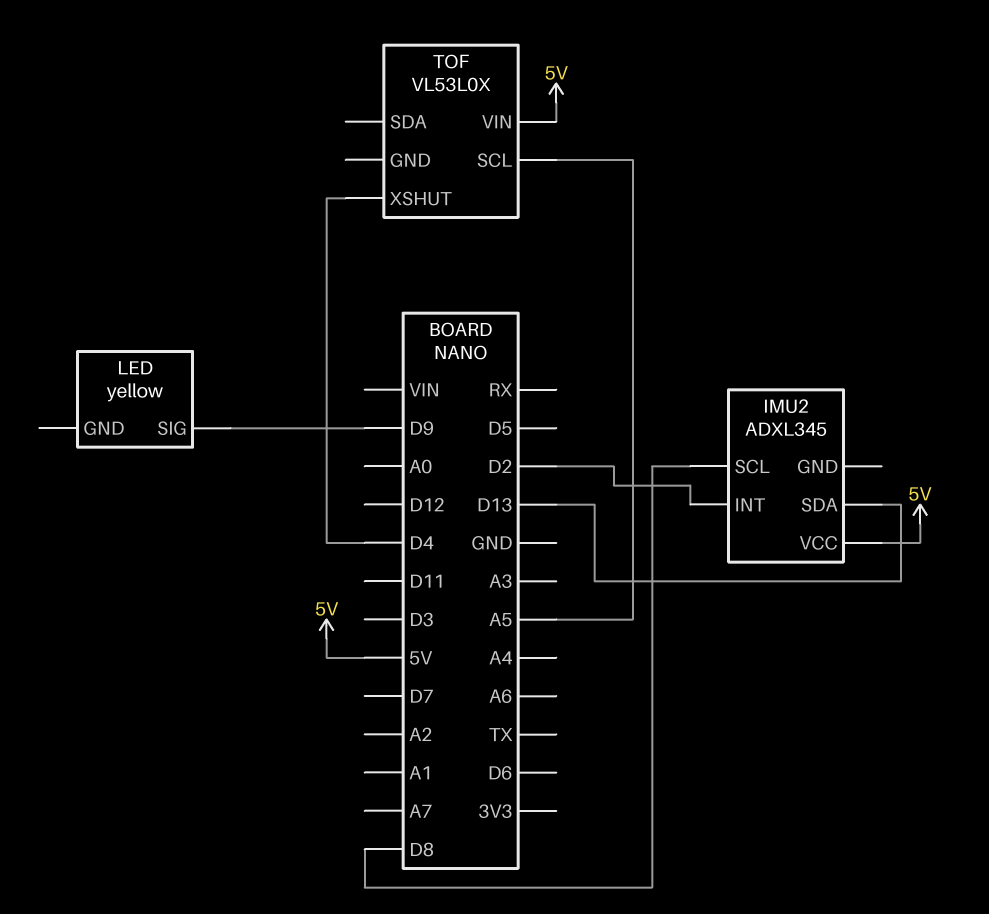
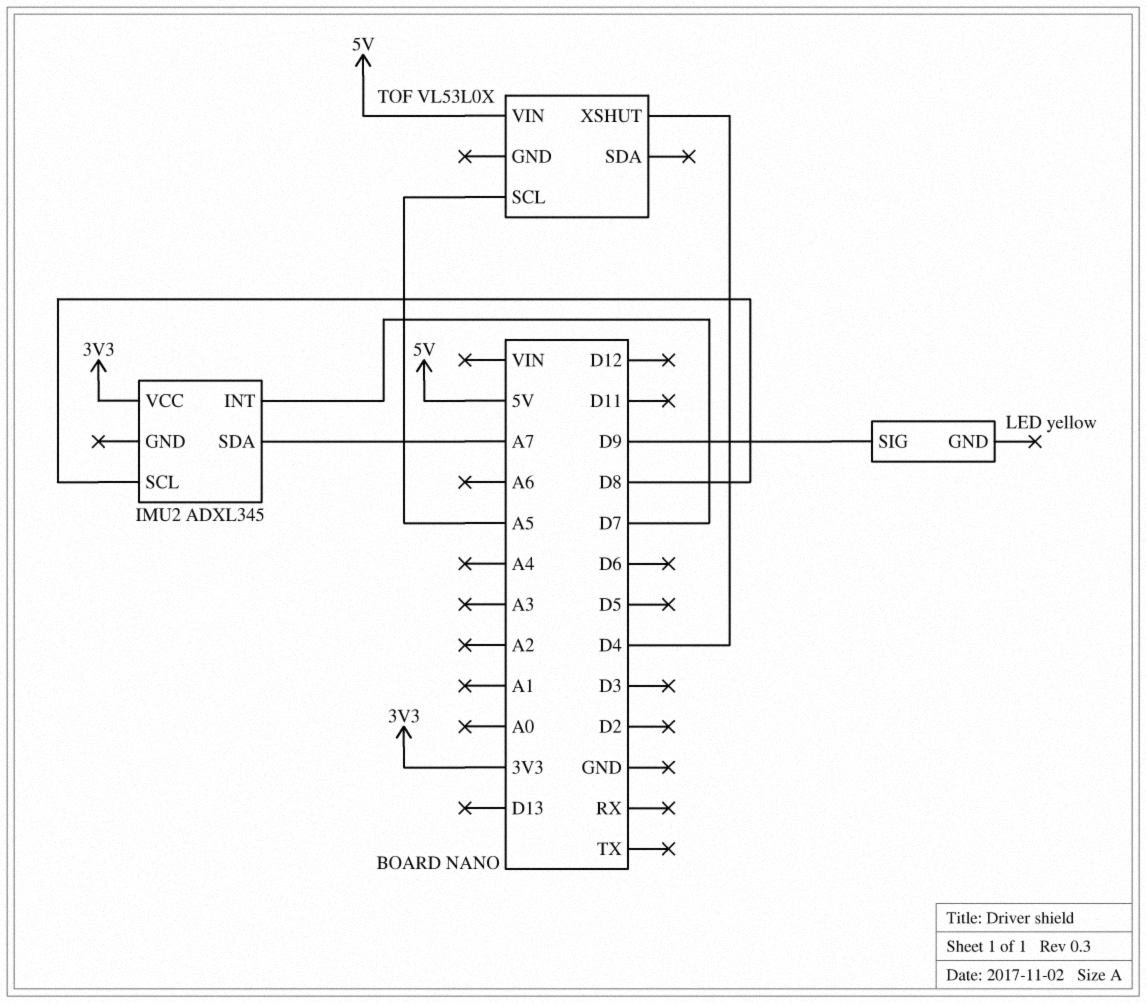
IMU2 pin INT: D2 -> D7
IMU2 pin SDA: D13 -> A7
IMU2 pin VCC: 5V -> 3V3

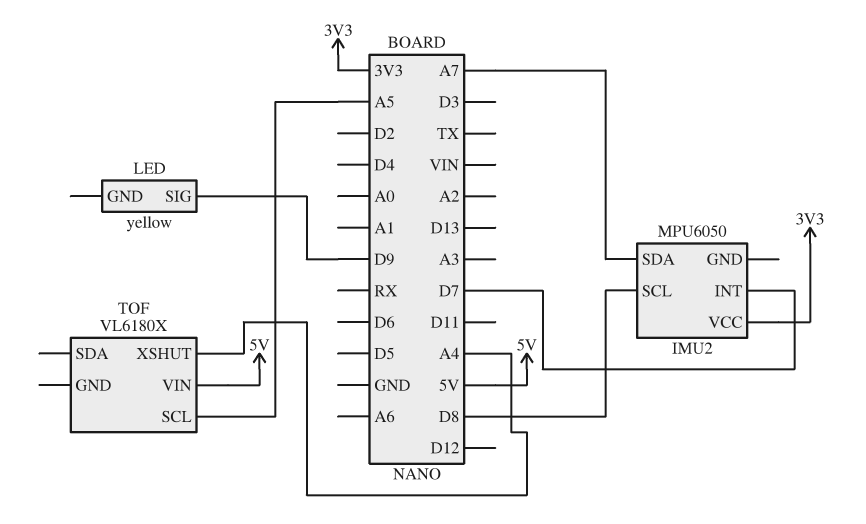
IMU2: ADXL345 -> MPU6050
TOF: VL53L0X -> VL6180X
TOF pin XSHUT: D4 -> A4

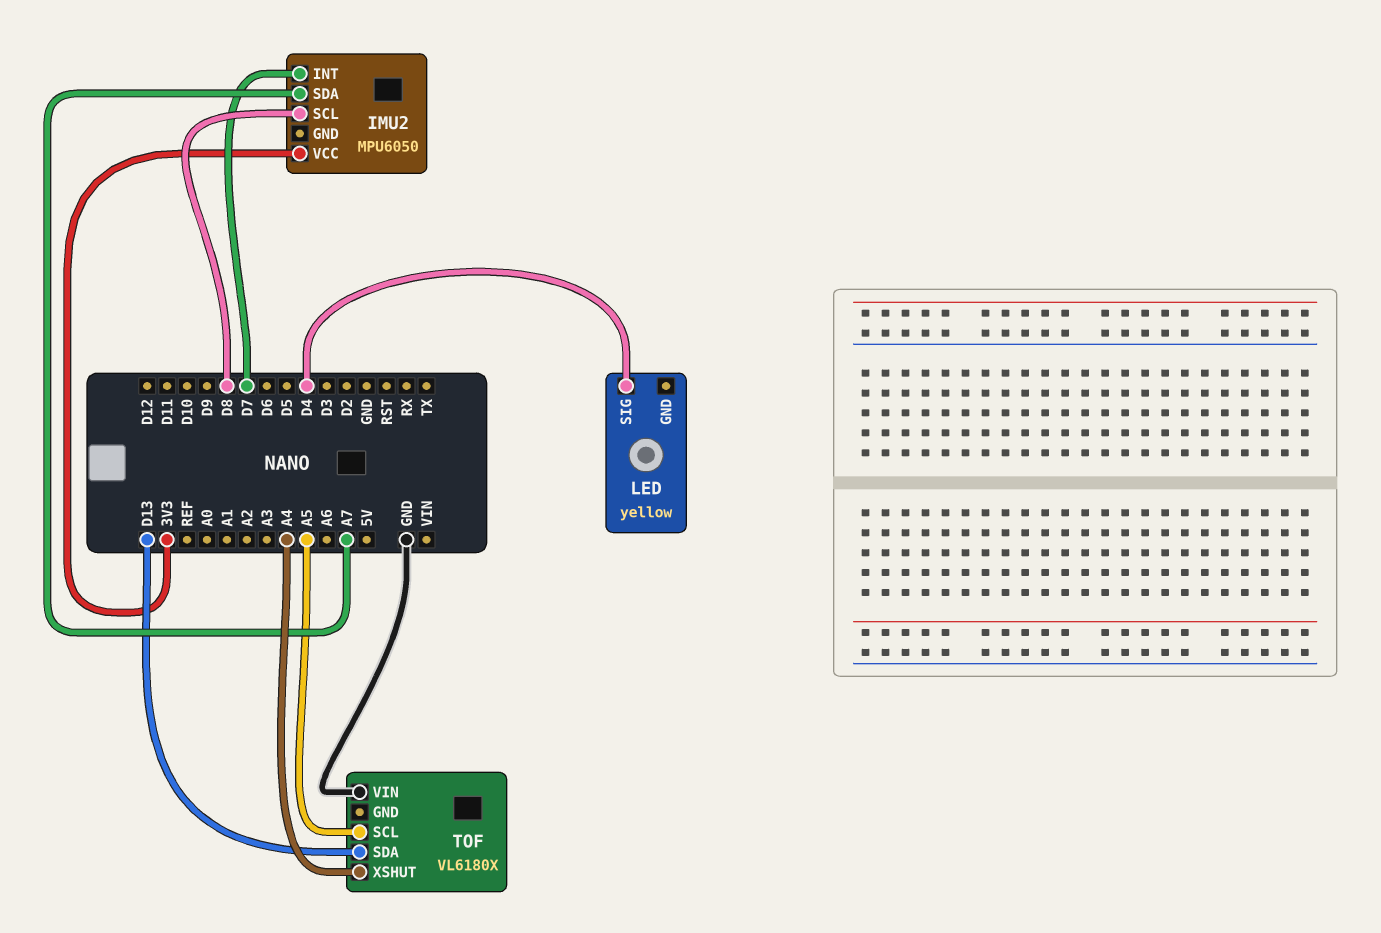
LED pin SIG: D9 -> D4
TOF pin SDA: none -> D13
TOF pin VIN: 5V -> GND

